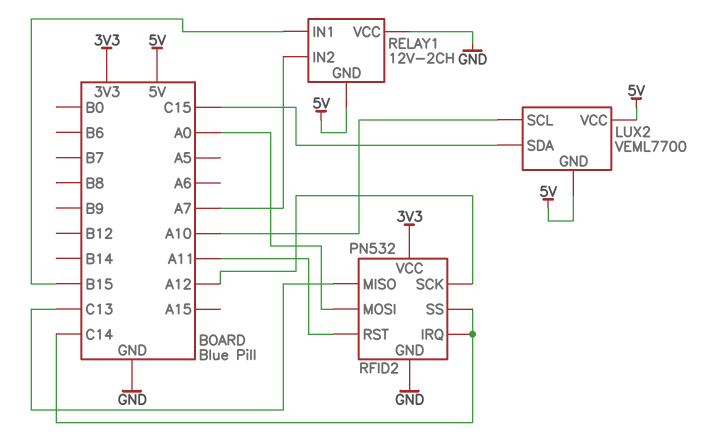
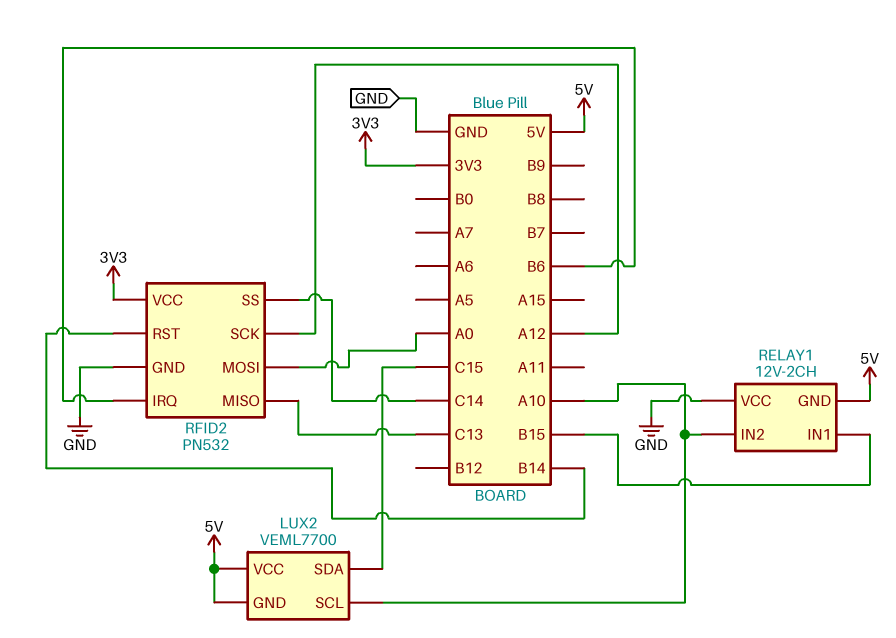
RELAY1 pin IN2: A7 -> A10
RFID2 pin IRQ: C14 -> B6
RFID2 pin RST: A11 -> B14

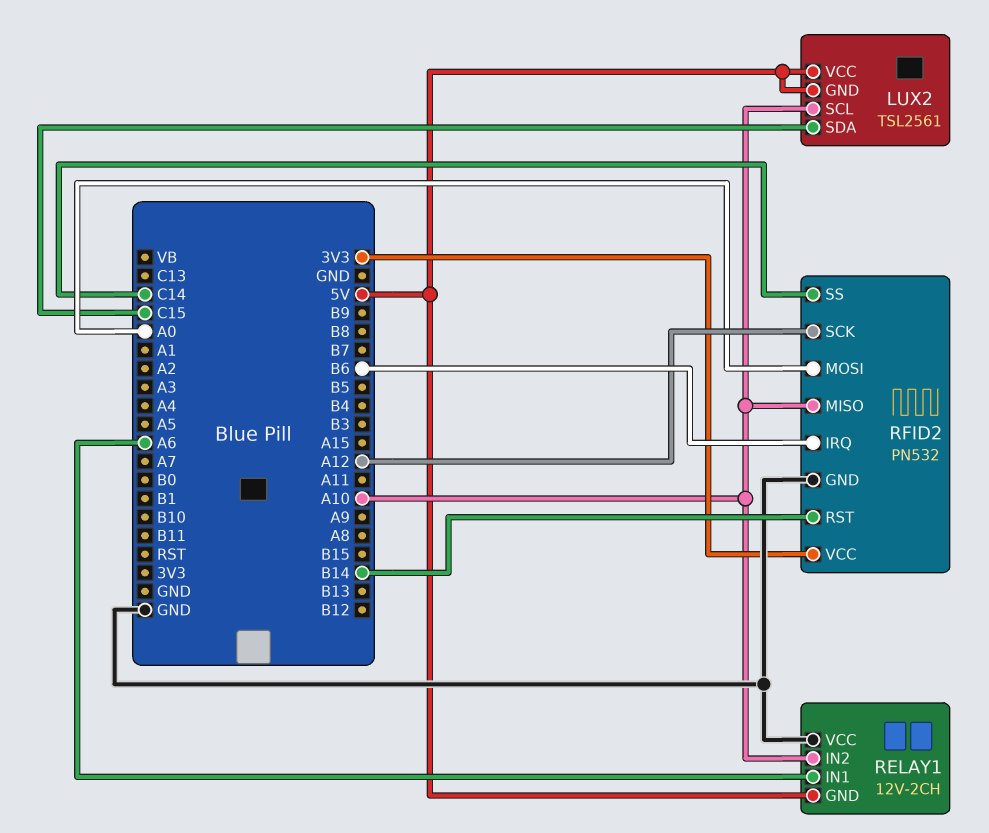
LUX2: VEML7700 -> TSL2561
RELAY1 pin IN1: B15 -> A6
RFID2 pin MISO: C13 -> A10

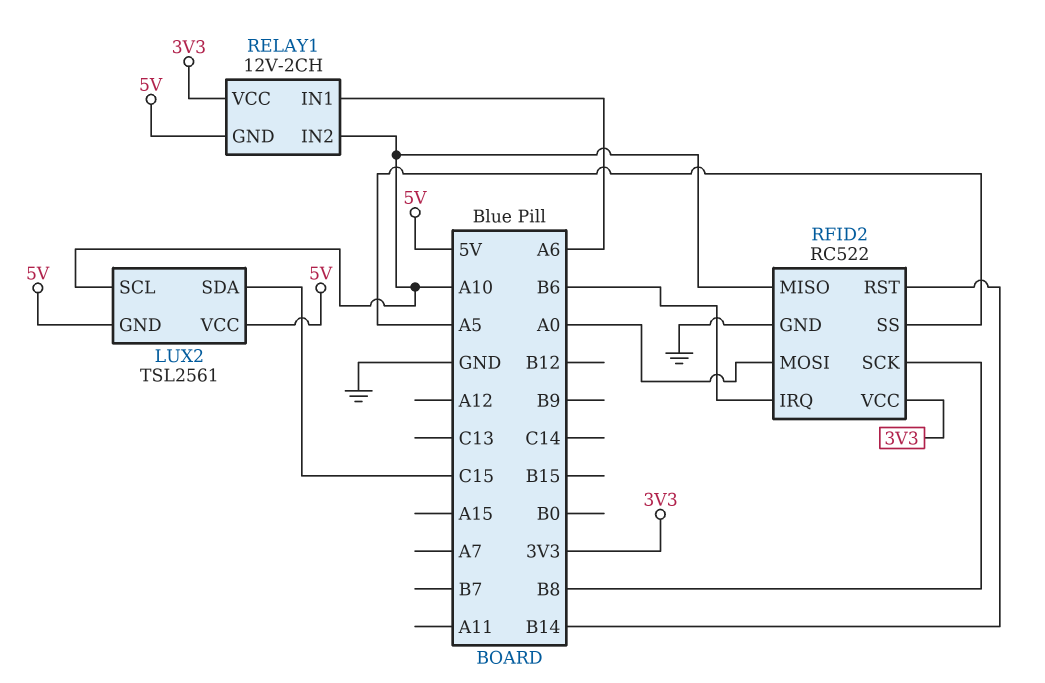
RELAY1 pin VCC: GND -> 3V3
RFID2: PN532 -> RC522
RFID2 pin SCK: A12 -> B8
RFID2 pin SS: C14 -> A5

